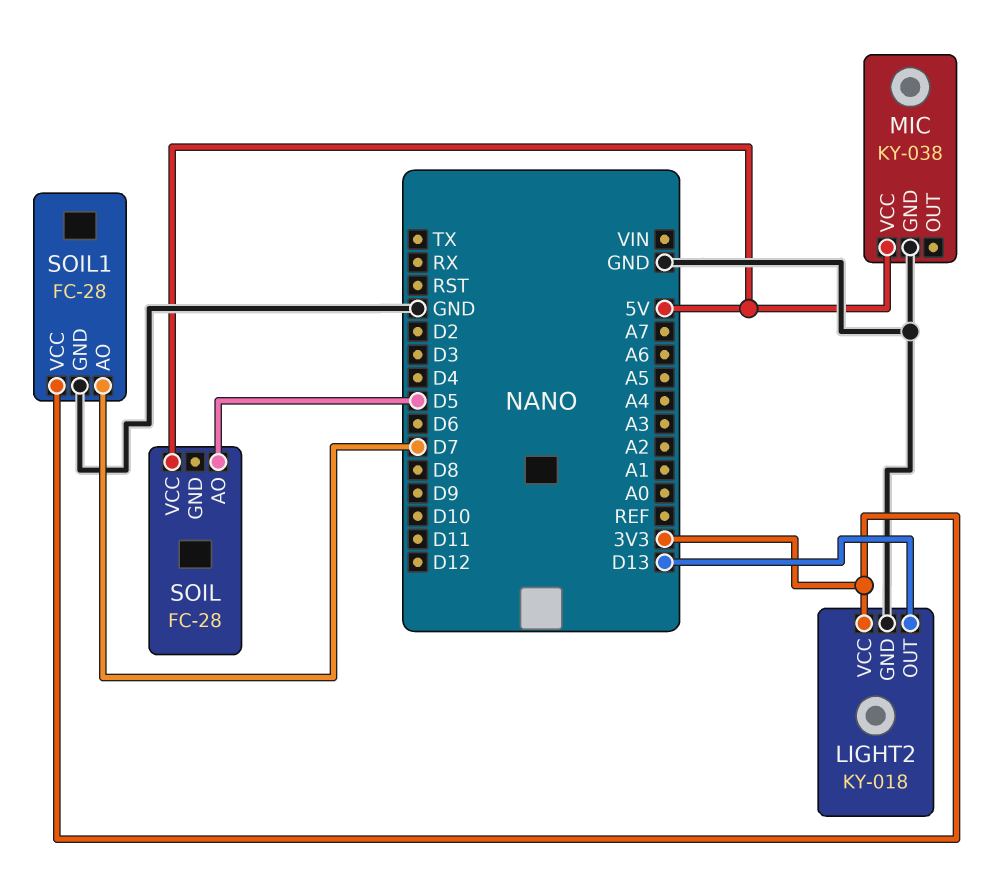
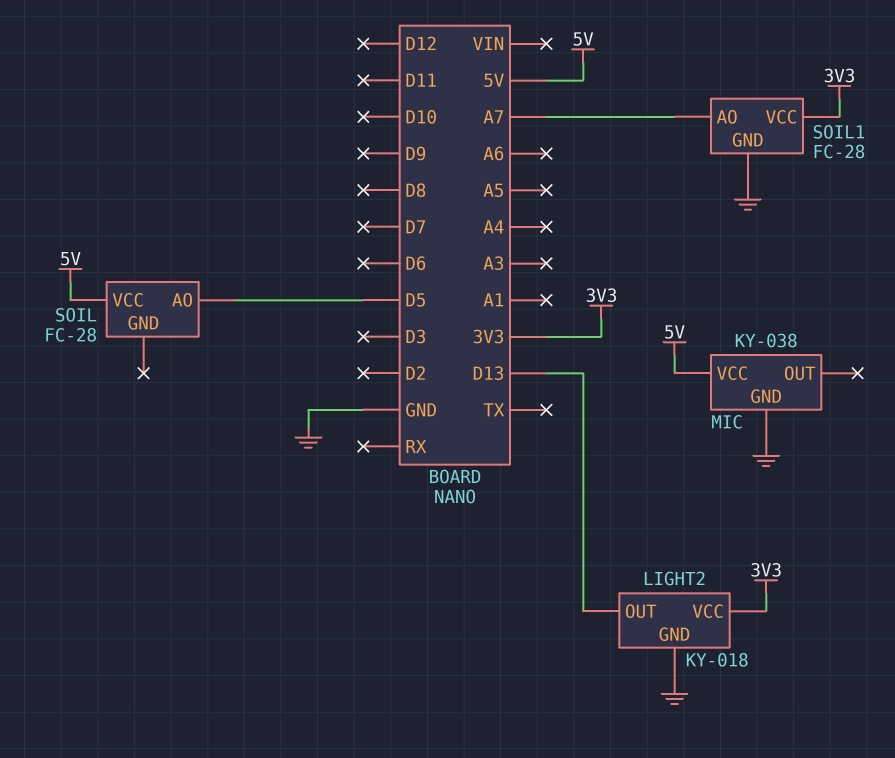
SOIL1 pin AO: D7 -> A7

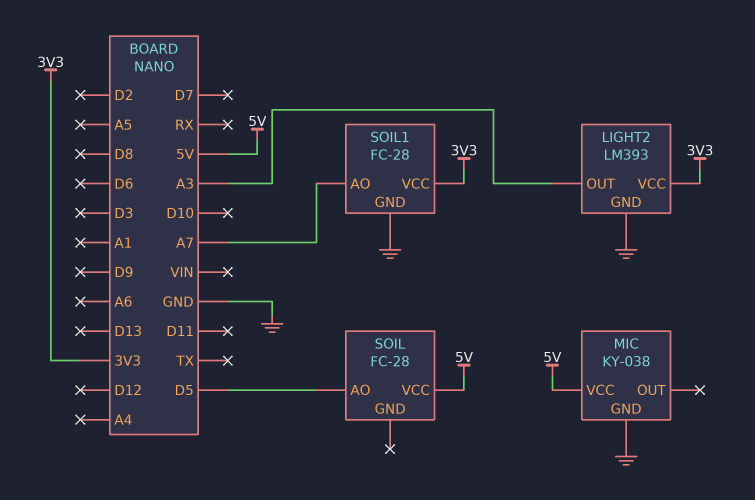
LIGHT2: KY-018 -> LM393
LIGHT2 pin OUT: D13 -> A3

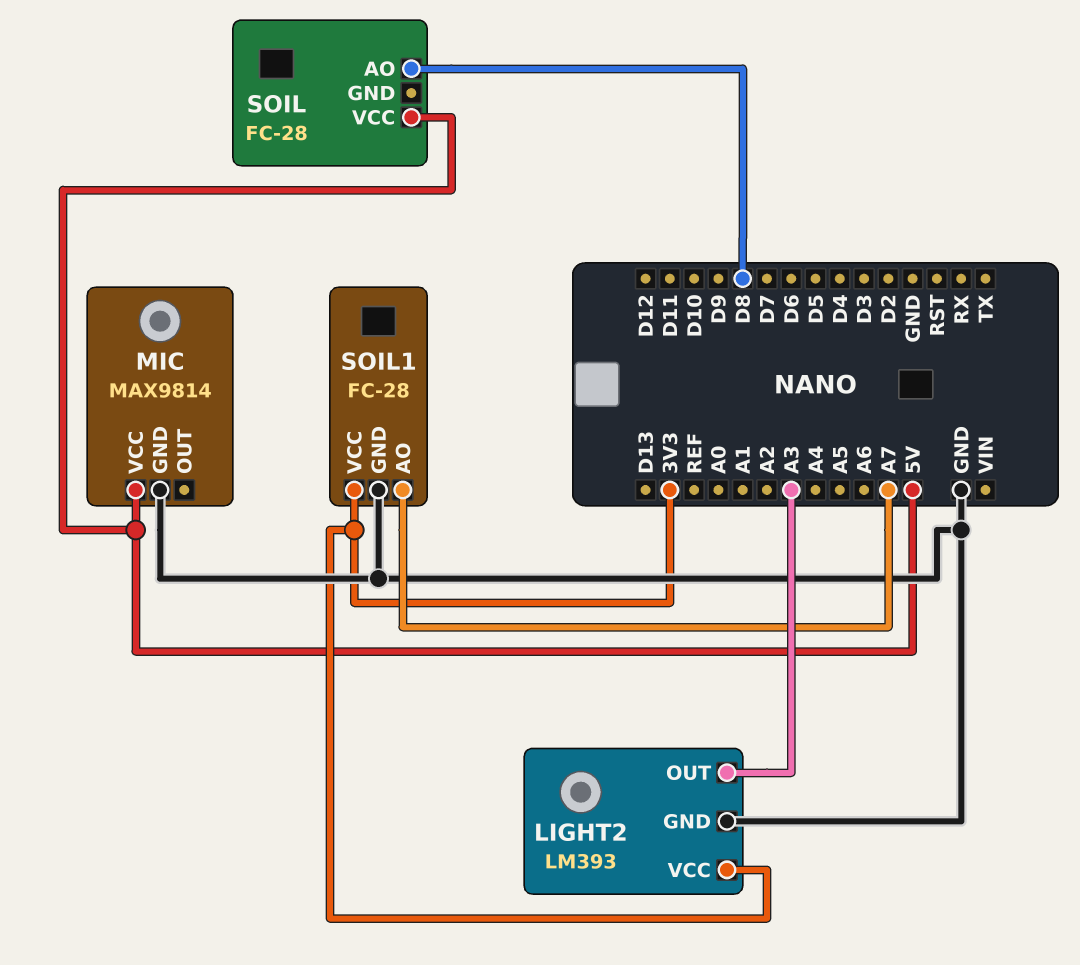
MIC: KY-038 -> MAX9814
SOIL pin AO: D5 -> D8

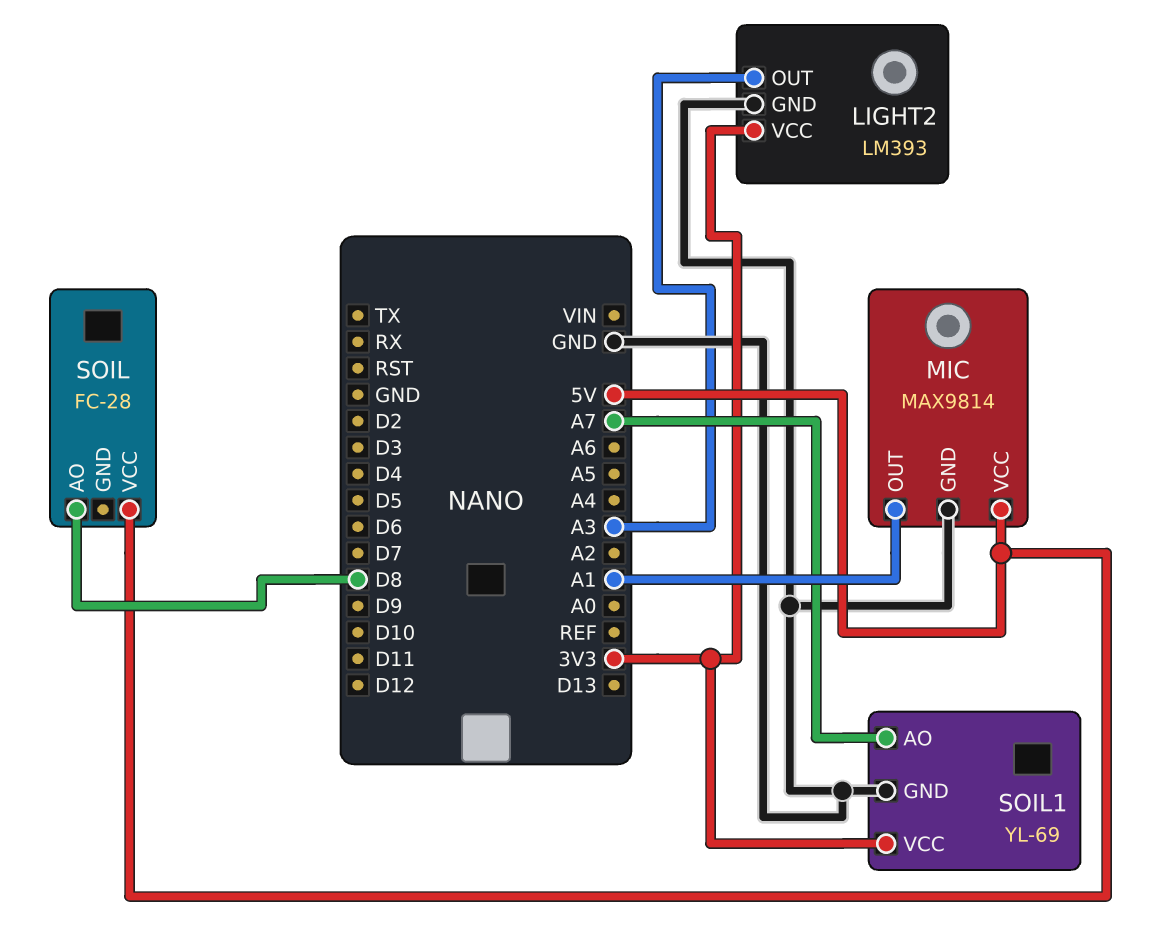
MIC pin OUT: none -> A1
SOIL1: FC-28 -> YL-69

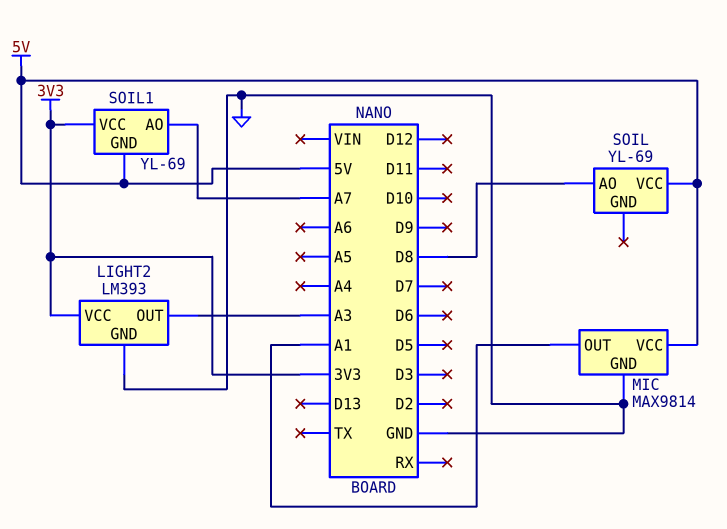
SOIL: FC-28 -> YL-69
SOIL1 pin GND: GND -> 5V

